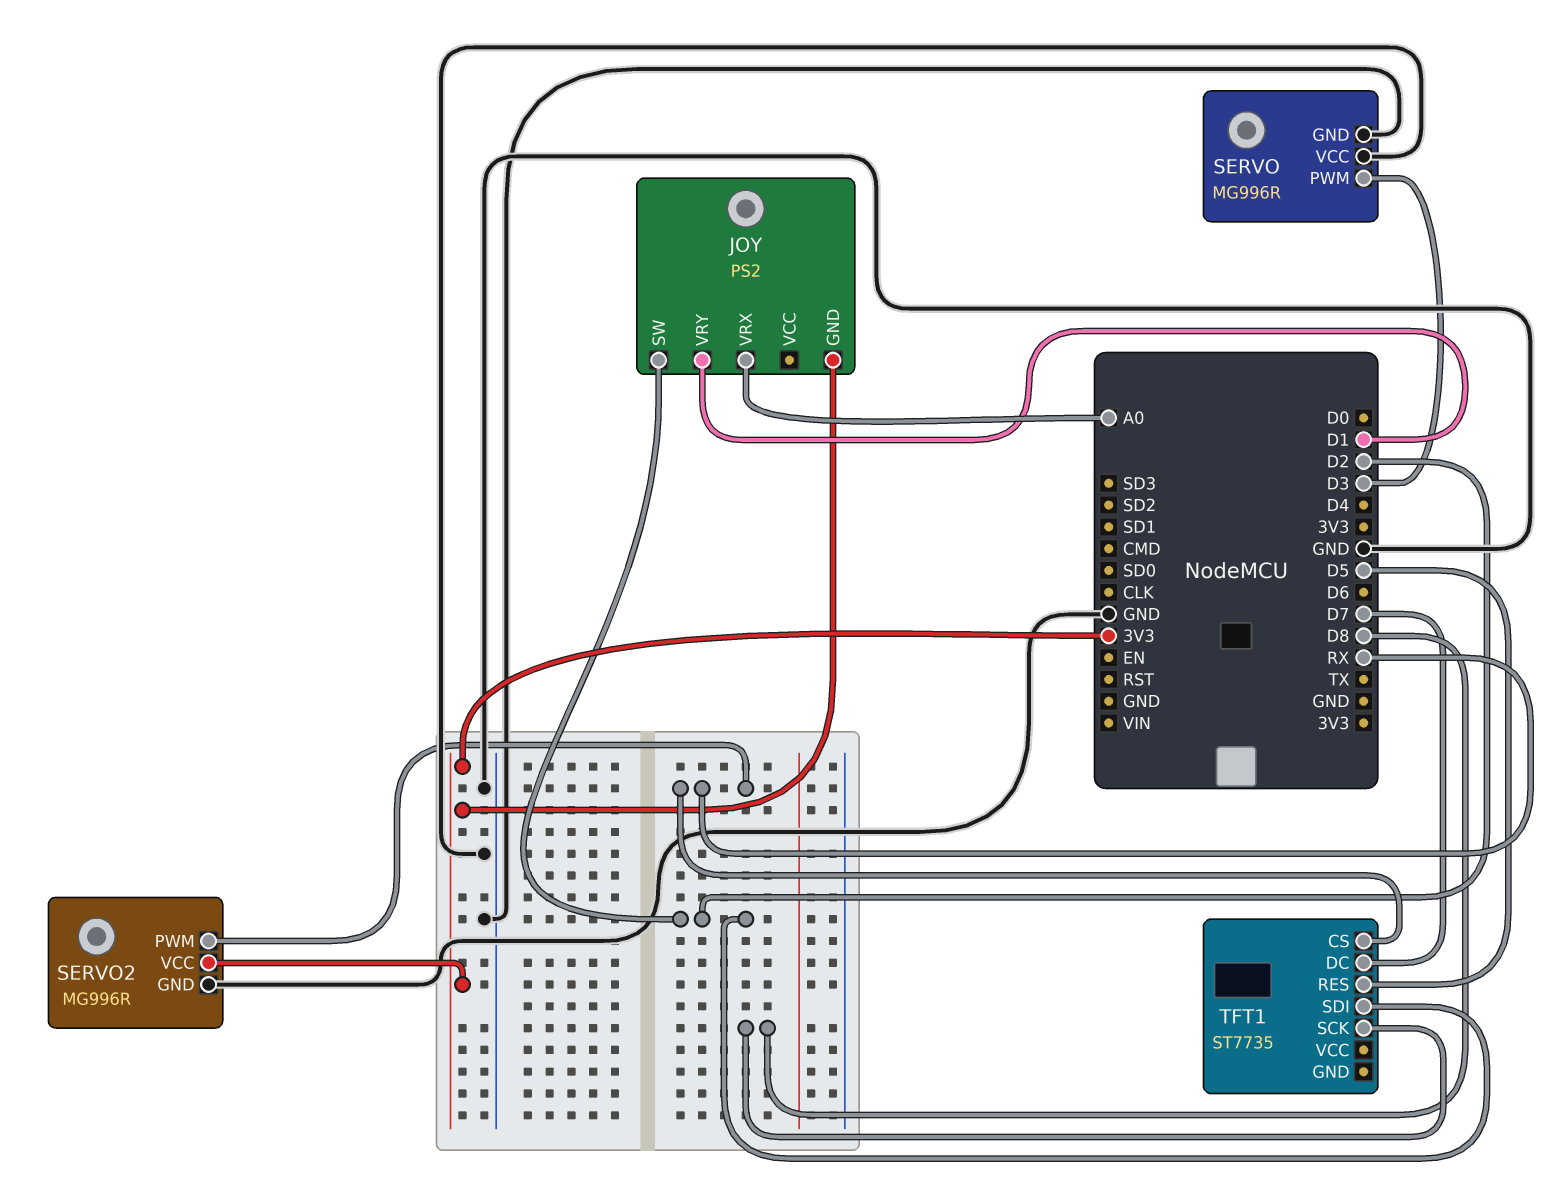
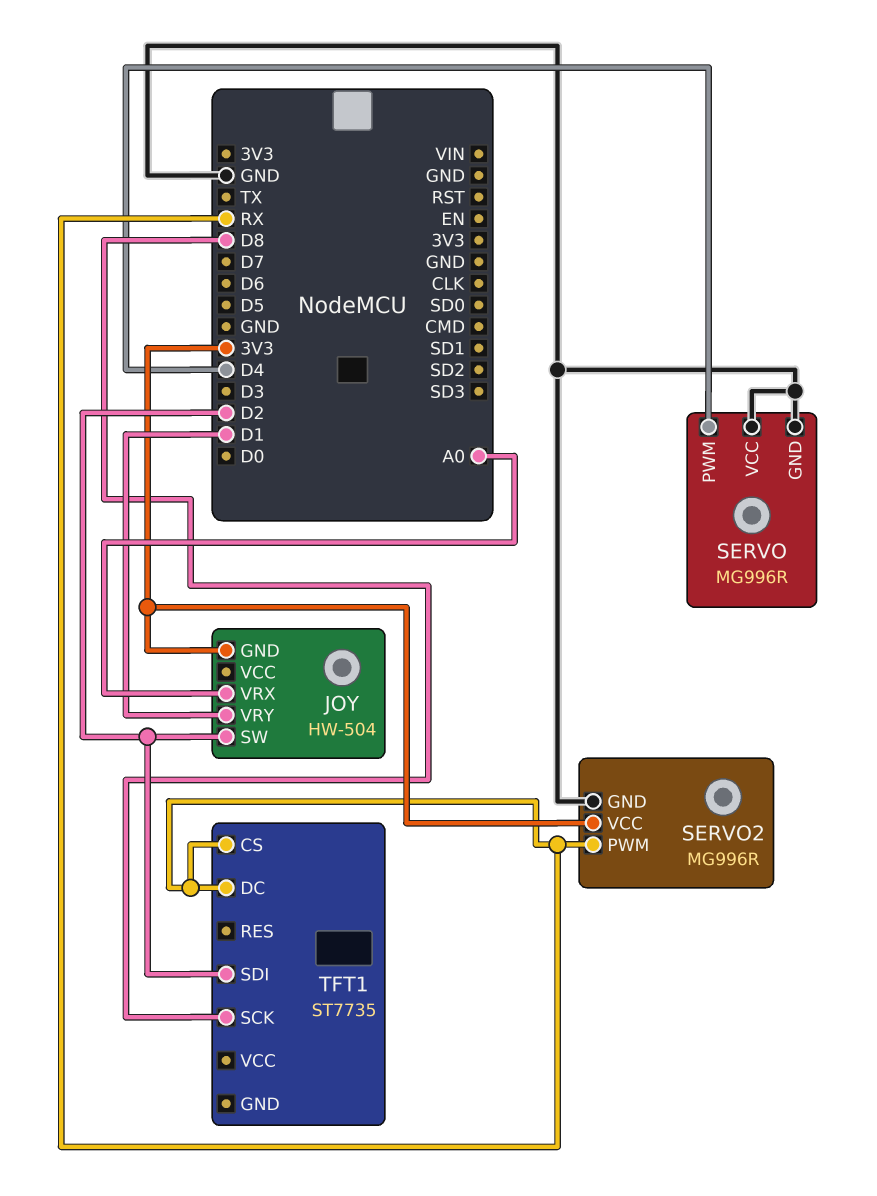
JOY: PS2 -> HW-504
SERVO pin PWM: D3 -> D4
TFT1 pin DC: D7 -> RX
TFT1 pin RES: D5 -> none

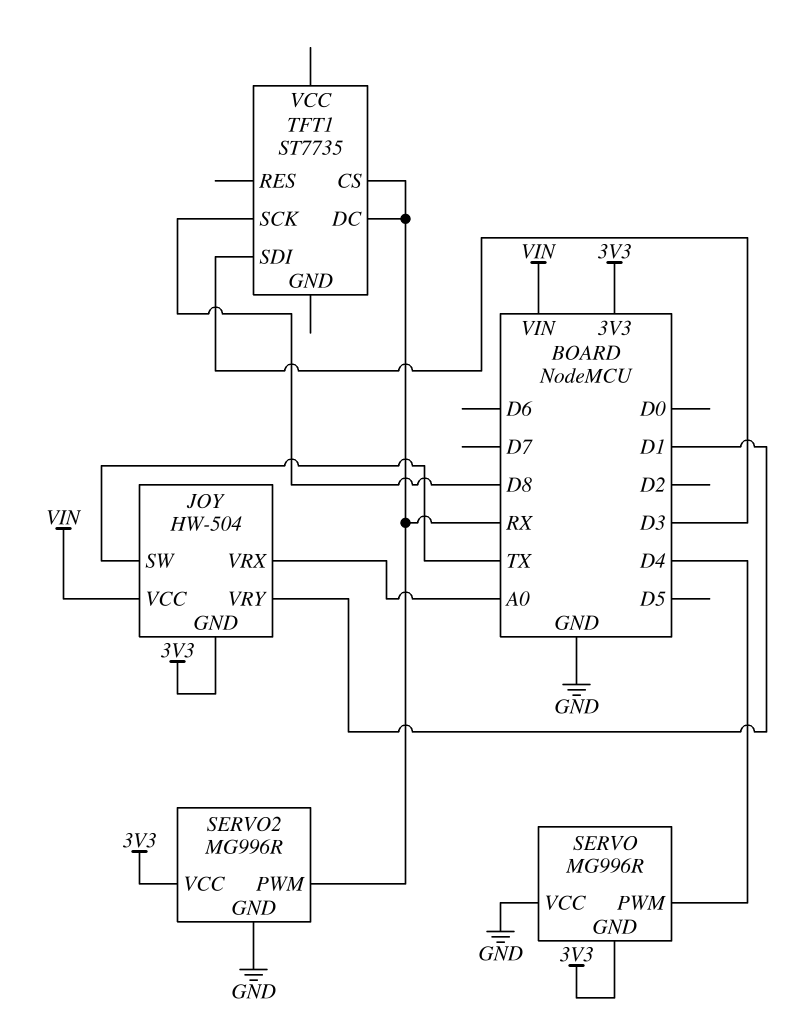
JOY pin SW: D2 -> TX
JOY pin VCC: none -> VIN
SERVO pin GND: GND -> 3V3
TFT1 pin SDI: D2 -> D3

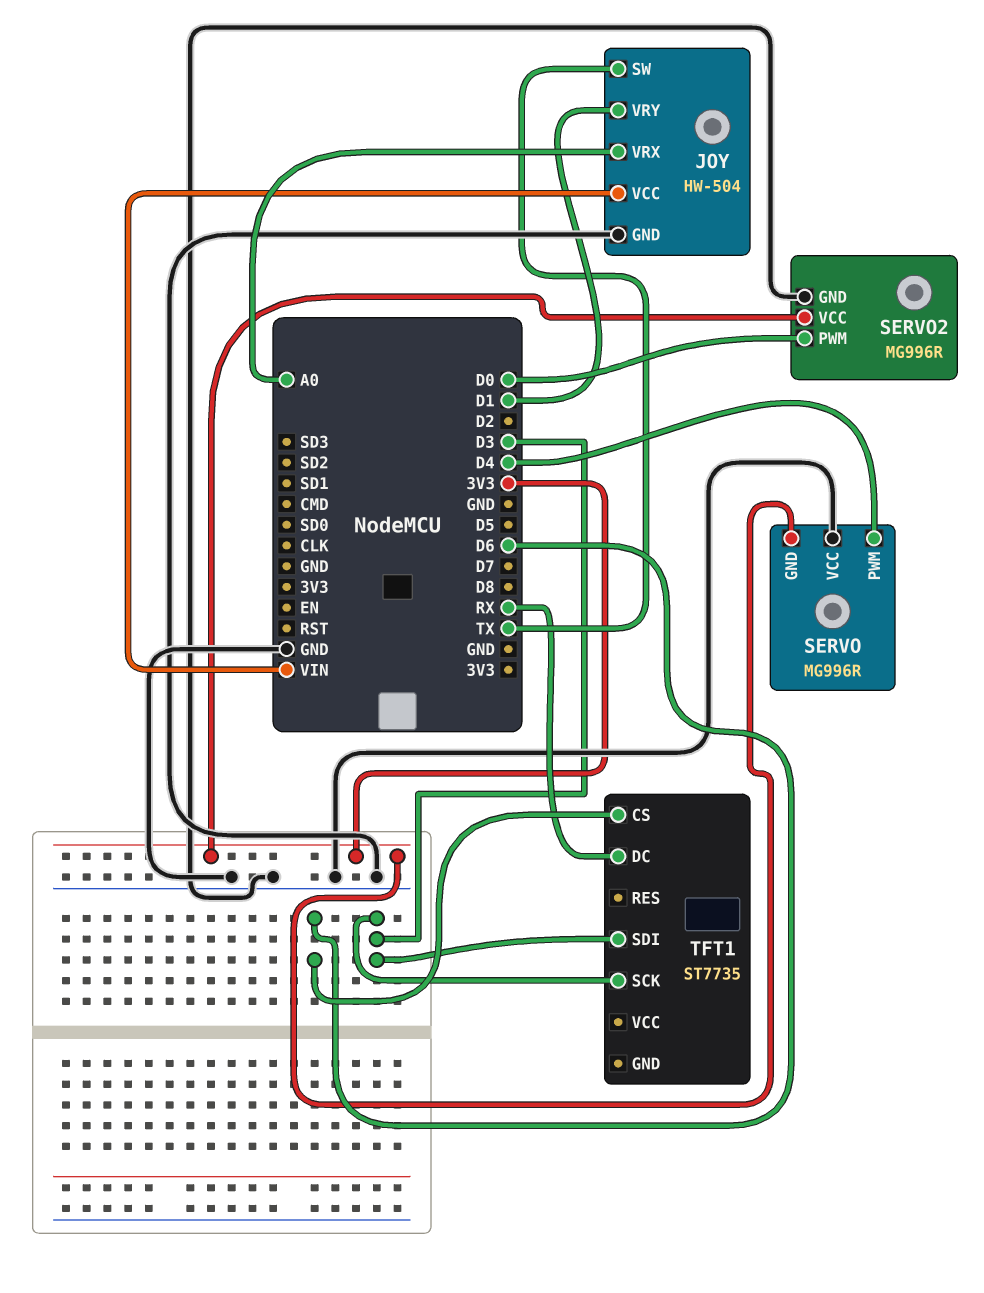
JOY pin GND: 3V3 -> GND
SERVO2 pin PWM: RX -> D0
TFT1 pin CS: RX -> D6
TFT1 pin SCK: D8 -> D3

